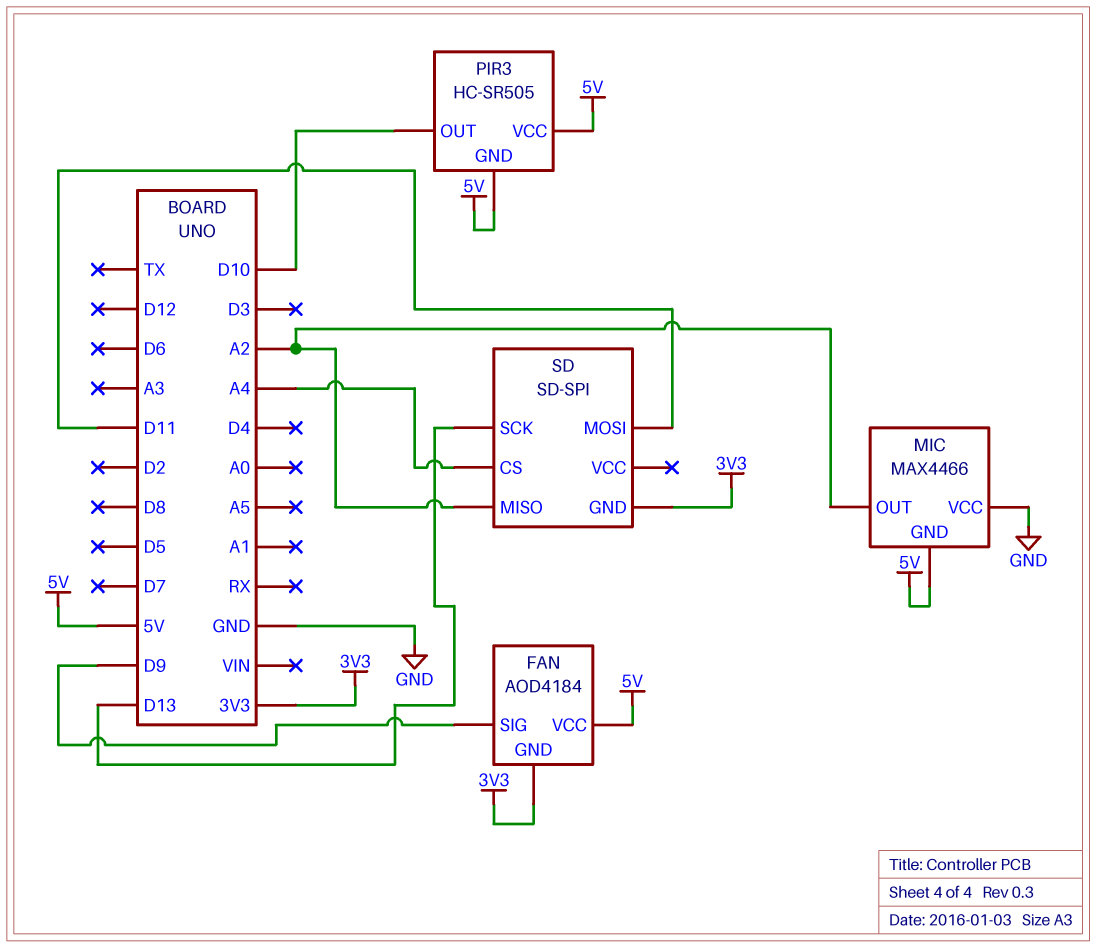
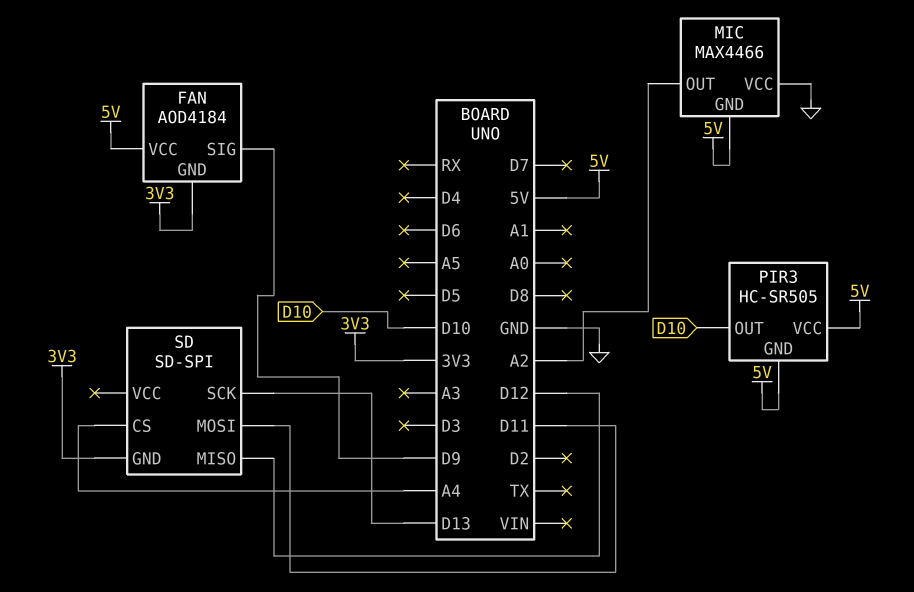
SD pin MISO: A2 -> D12

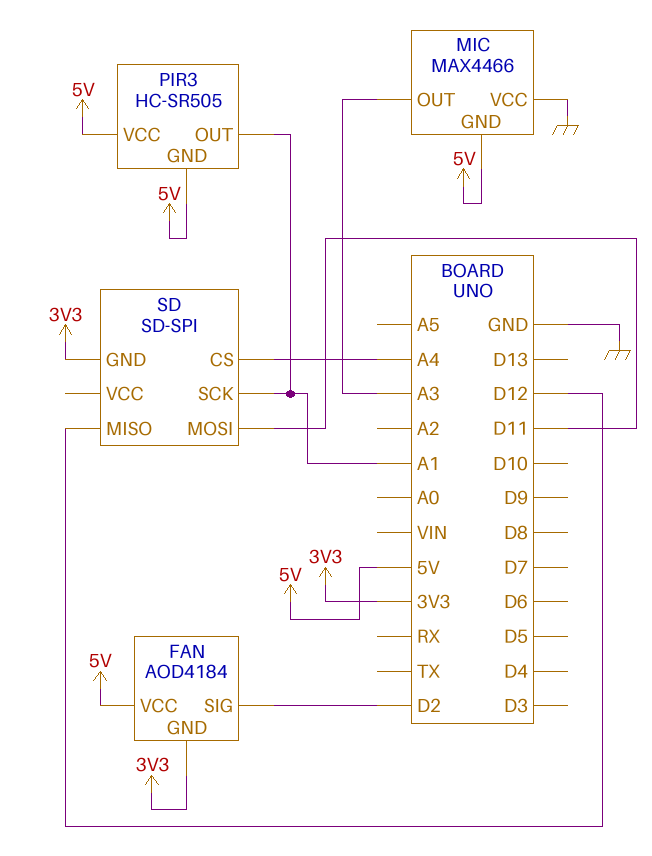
FAN pin SIG: D9 -> D2
MIC pin OUT: A2 -> A3
PIR3 pin OUT: D10 -> A1
SD pin SCK: D13 -> A1

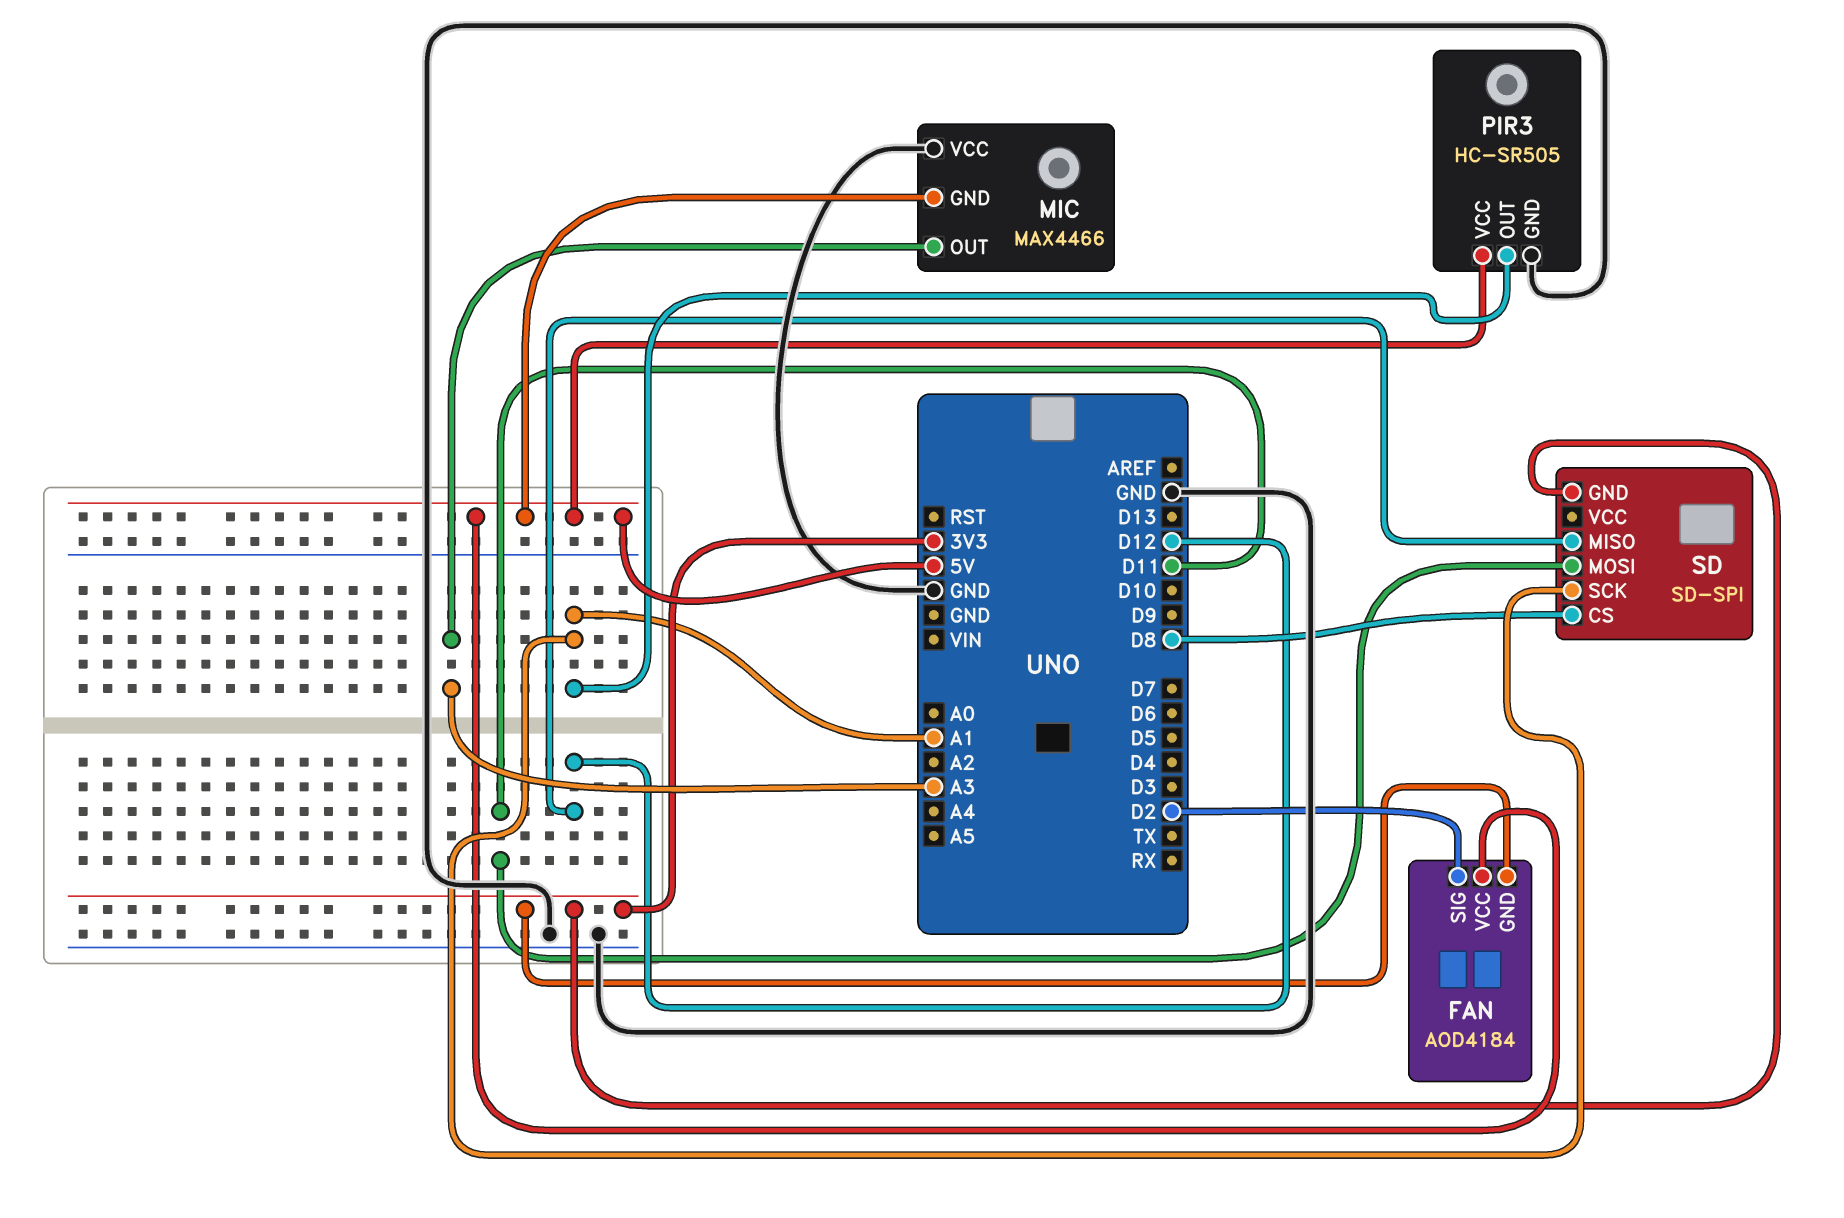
PIR3 pin GND: 5V -> GND
SD pin CS: A4 -> D8

